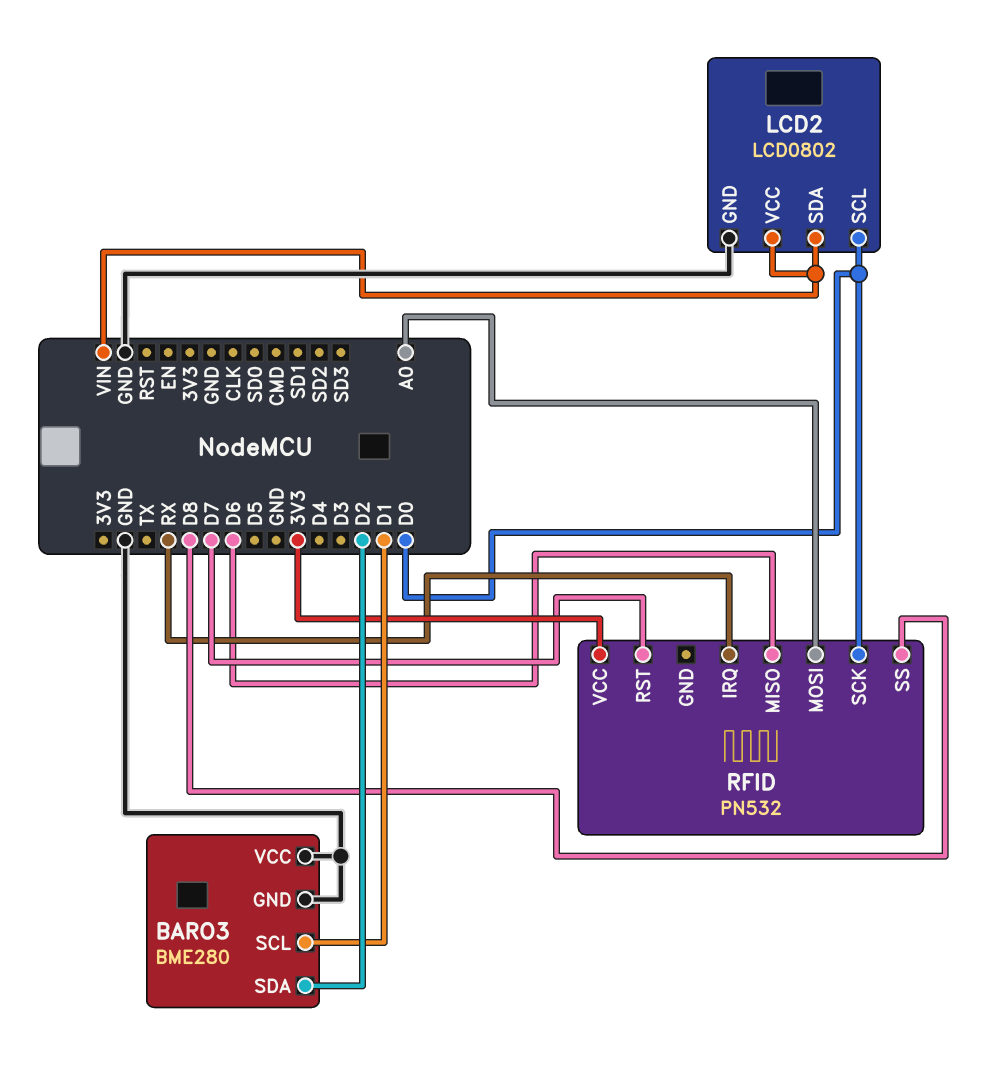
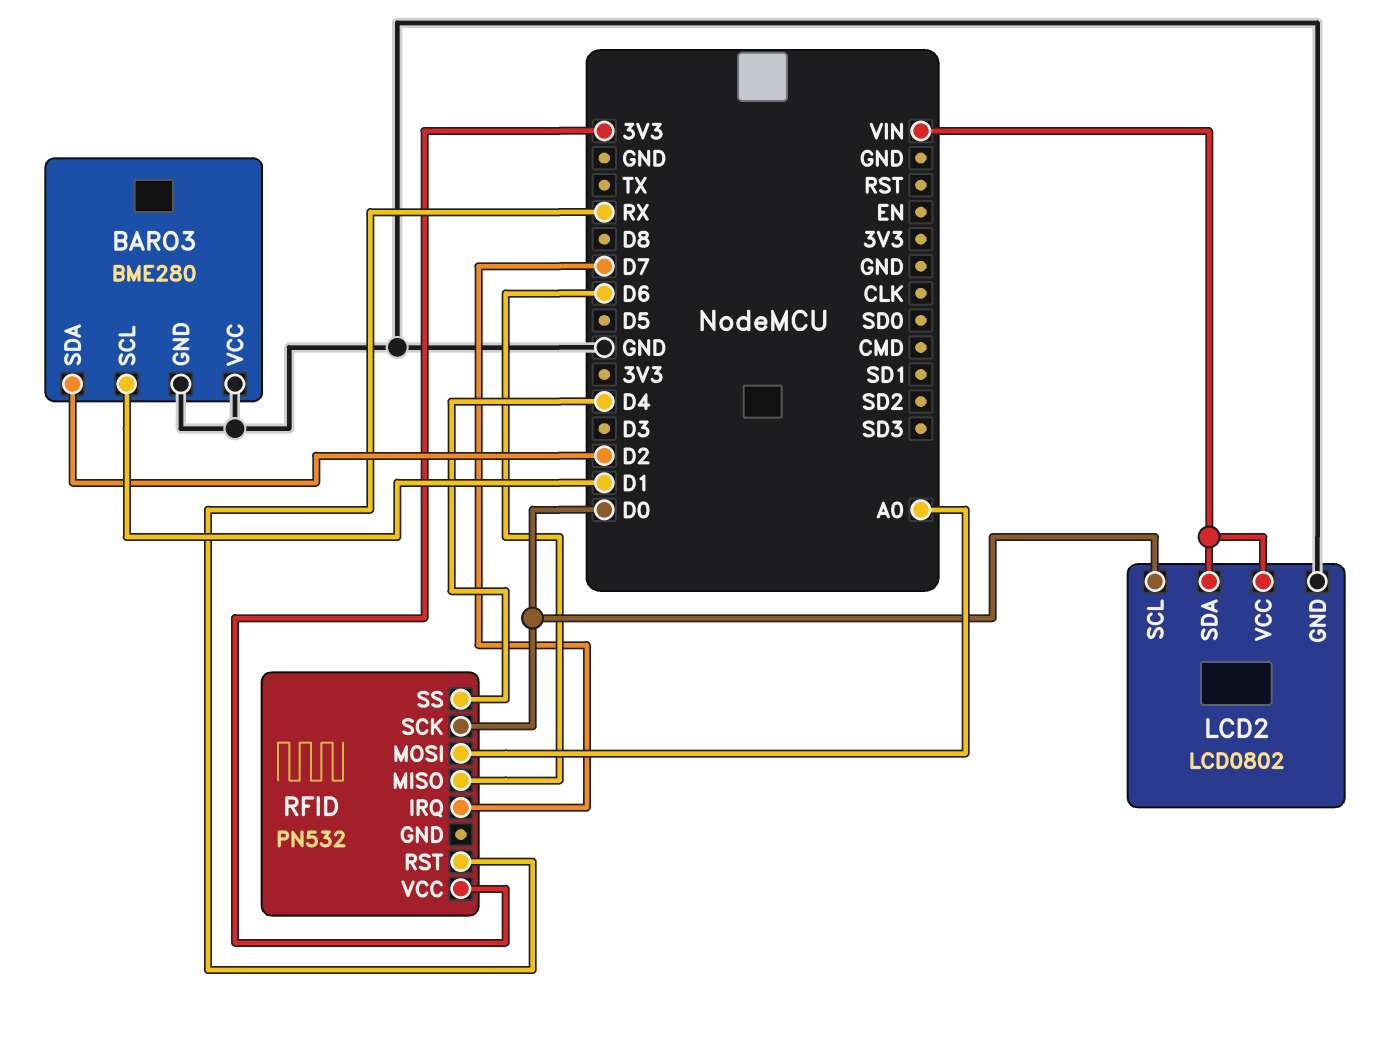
RFID pin IRQ: RX -> D7
RFID pin RST: D7 -> RX
RFID pin SS: D8 -> D4

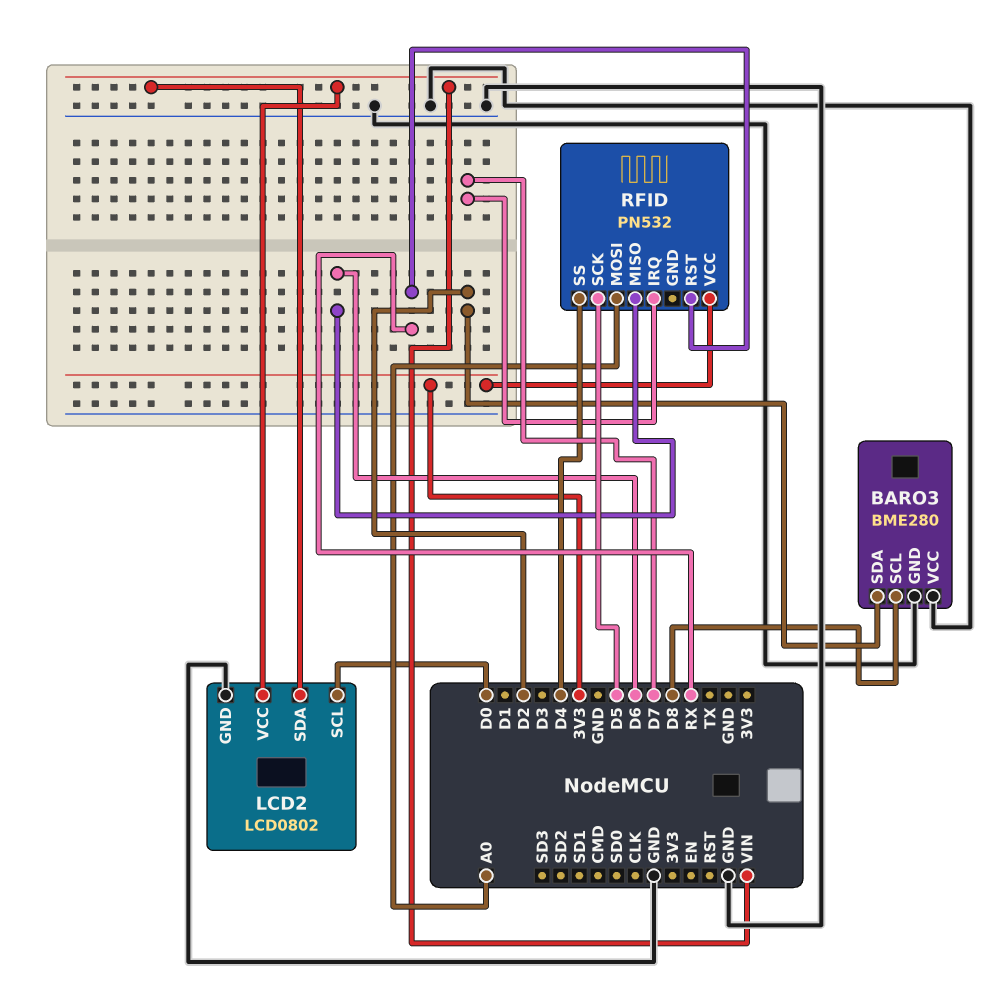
BARO3 pin SCL: D1 -> D8
RFID pin SCK: D0 -> D5

